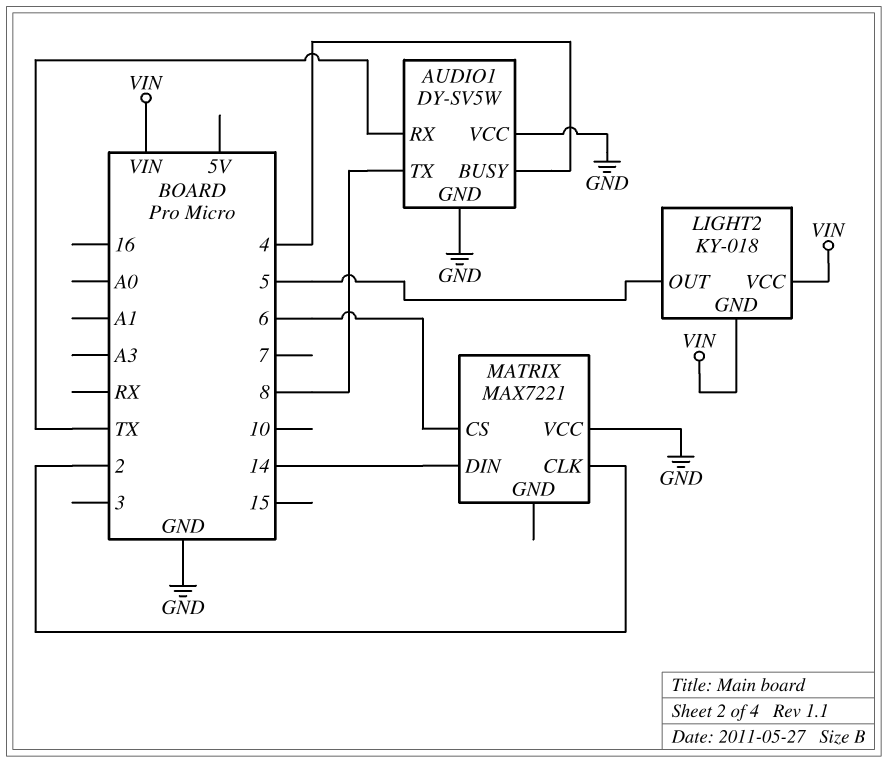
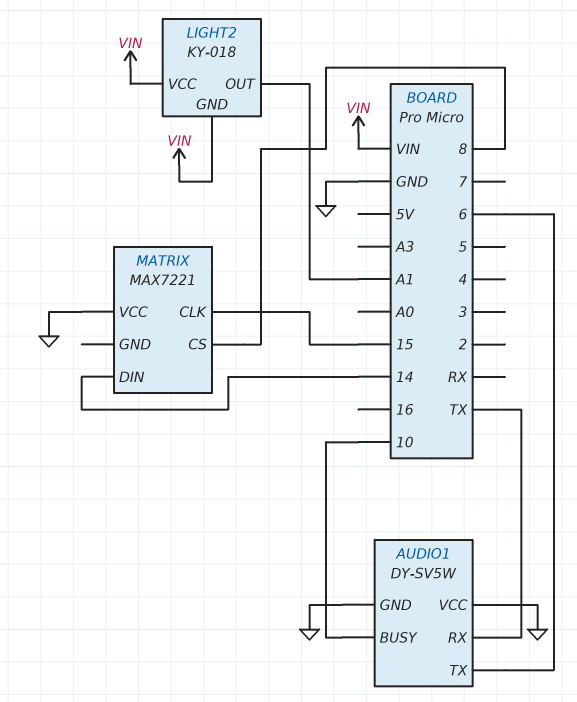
AUDIO1 pin BUSY: 4 -> 10
AUDIO1 pin TX: 8 -> 6
LIGHT2 pin OUT: 5 -> A1
MATRIX pin CLK: 2 -> 15
MATRIX pin CS: 6 -> 8

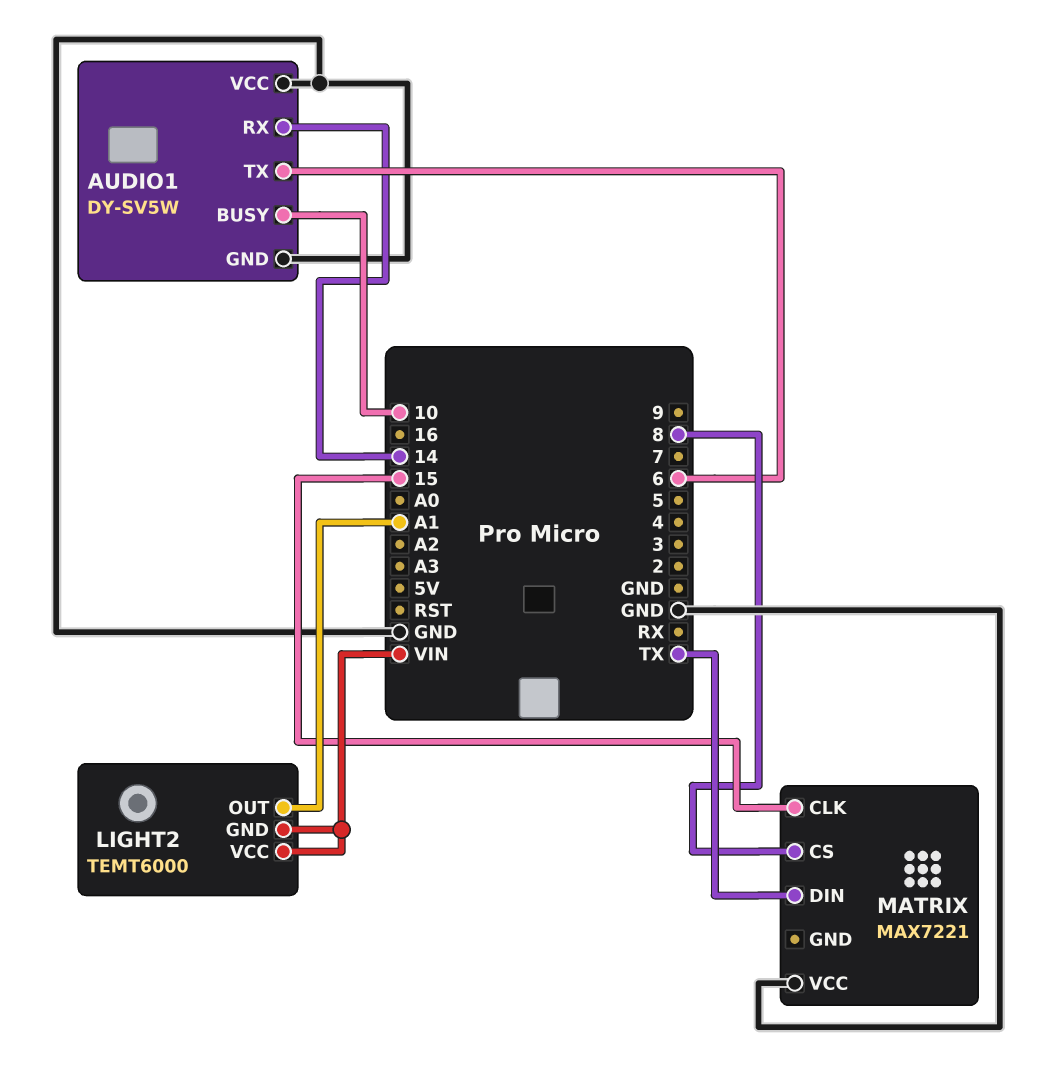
AUDIO1 pin RX: TX -> 14
LIGHT2: KY-018 -> TEMT6000
MATRIX pin DIN: 14 -> TX

